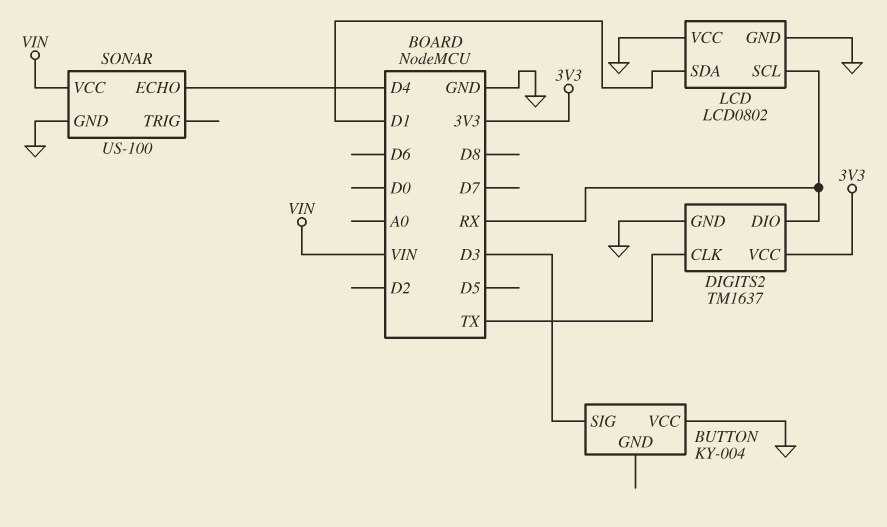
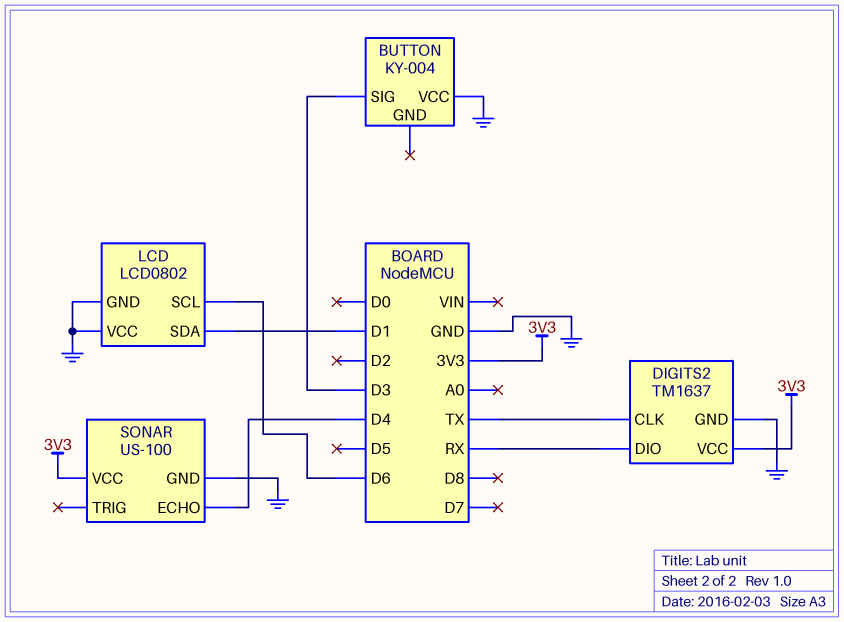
LCD pin SCL: RX -> D6
SONAR pin VCC: VIN -> 3V3

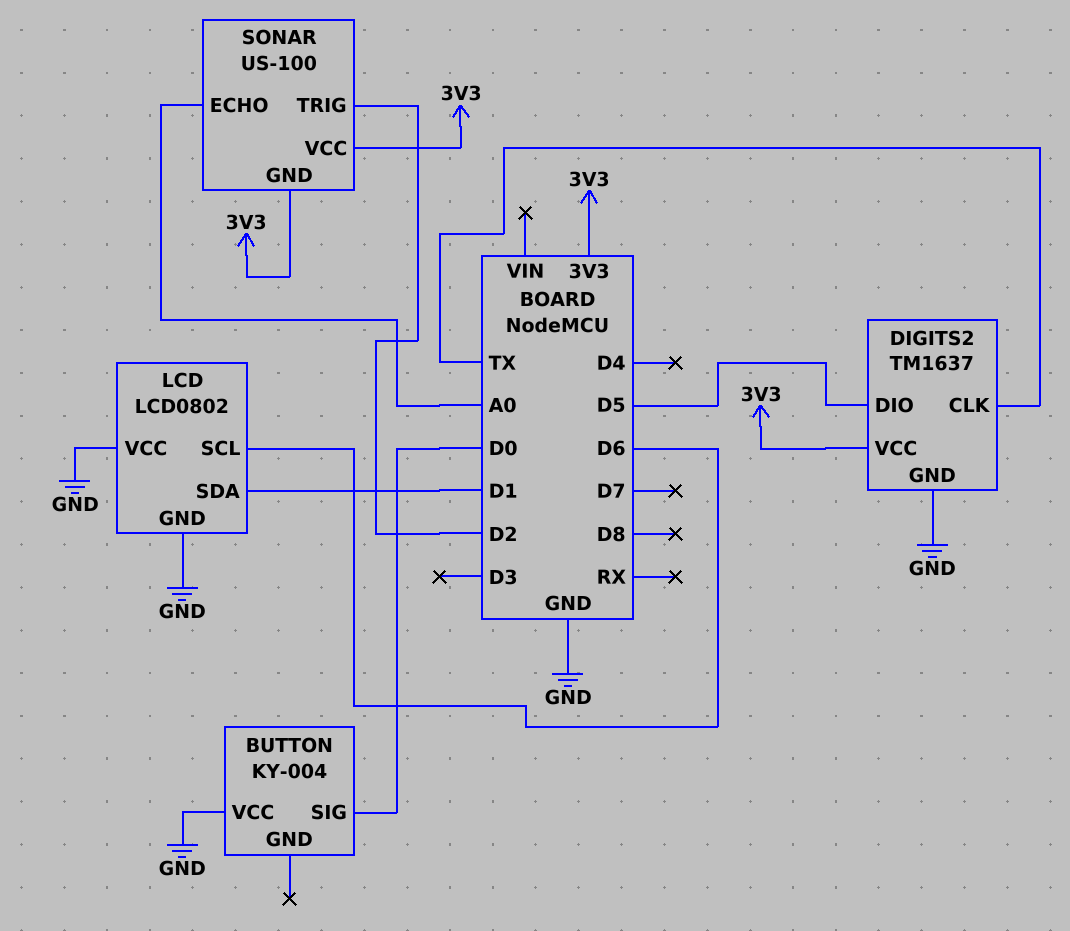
BUTTON pin SIG: D3 -> D0
DIGITS2 pin DIO: RX -> D5
SONAR pin ECHO: D4 -> A0
SONAR pin GND: GND -> 3V3
SONAR pin TRIG: none -> D2

